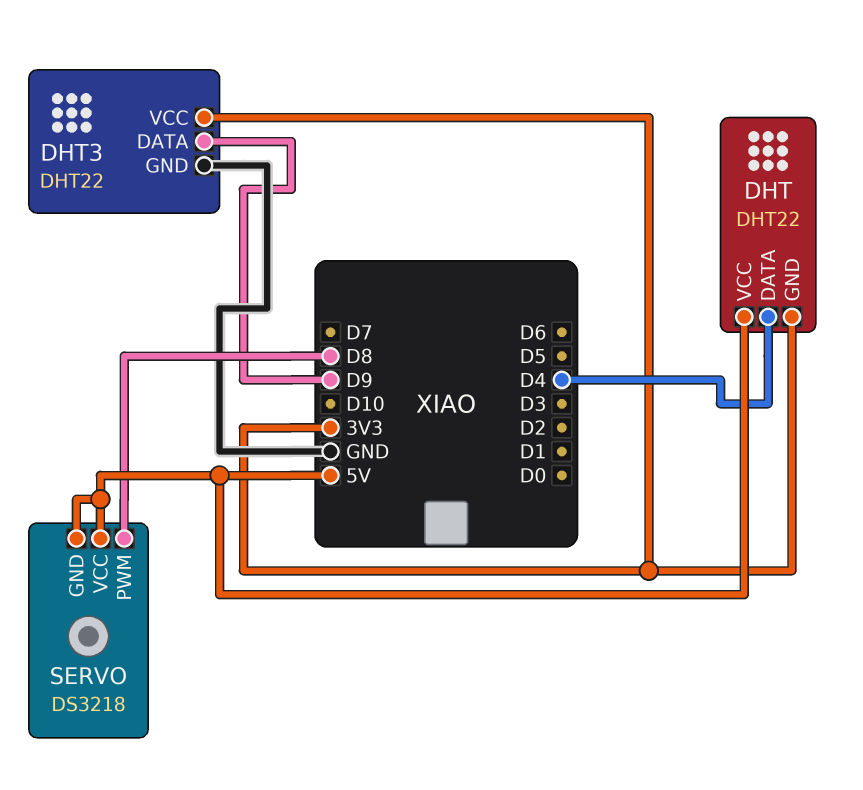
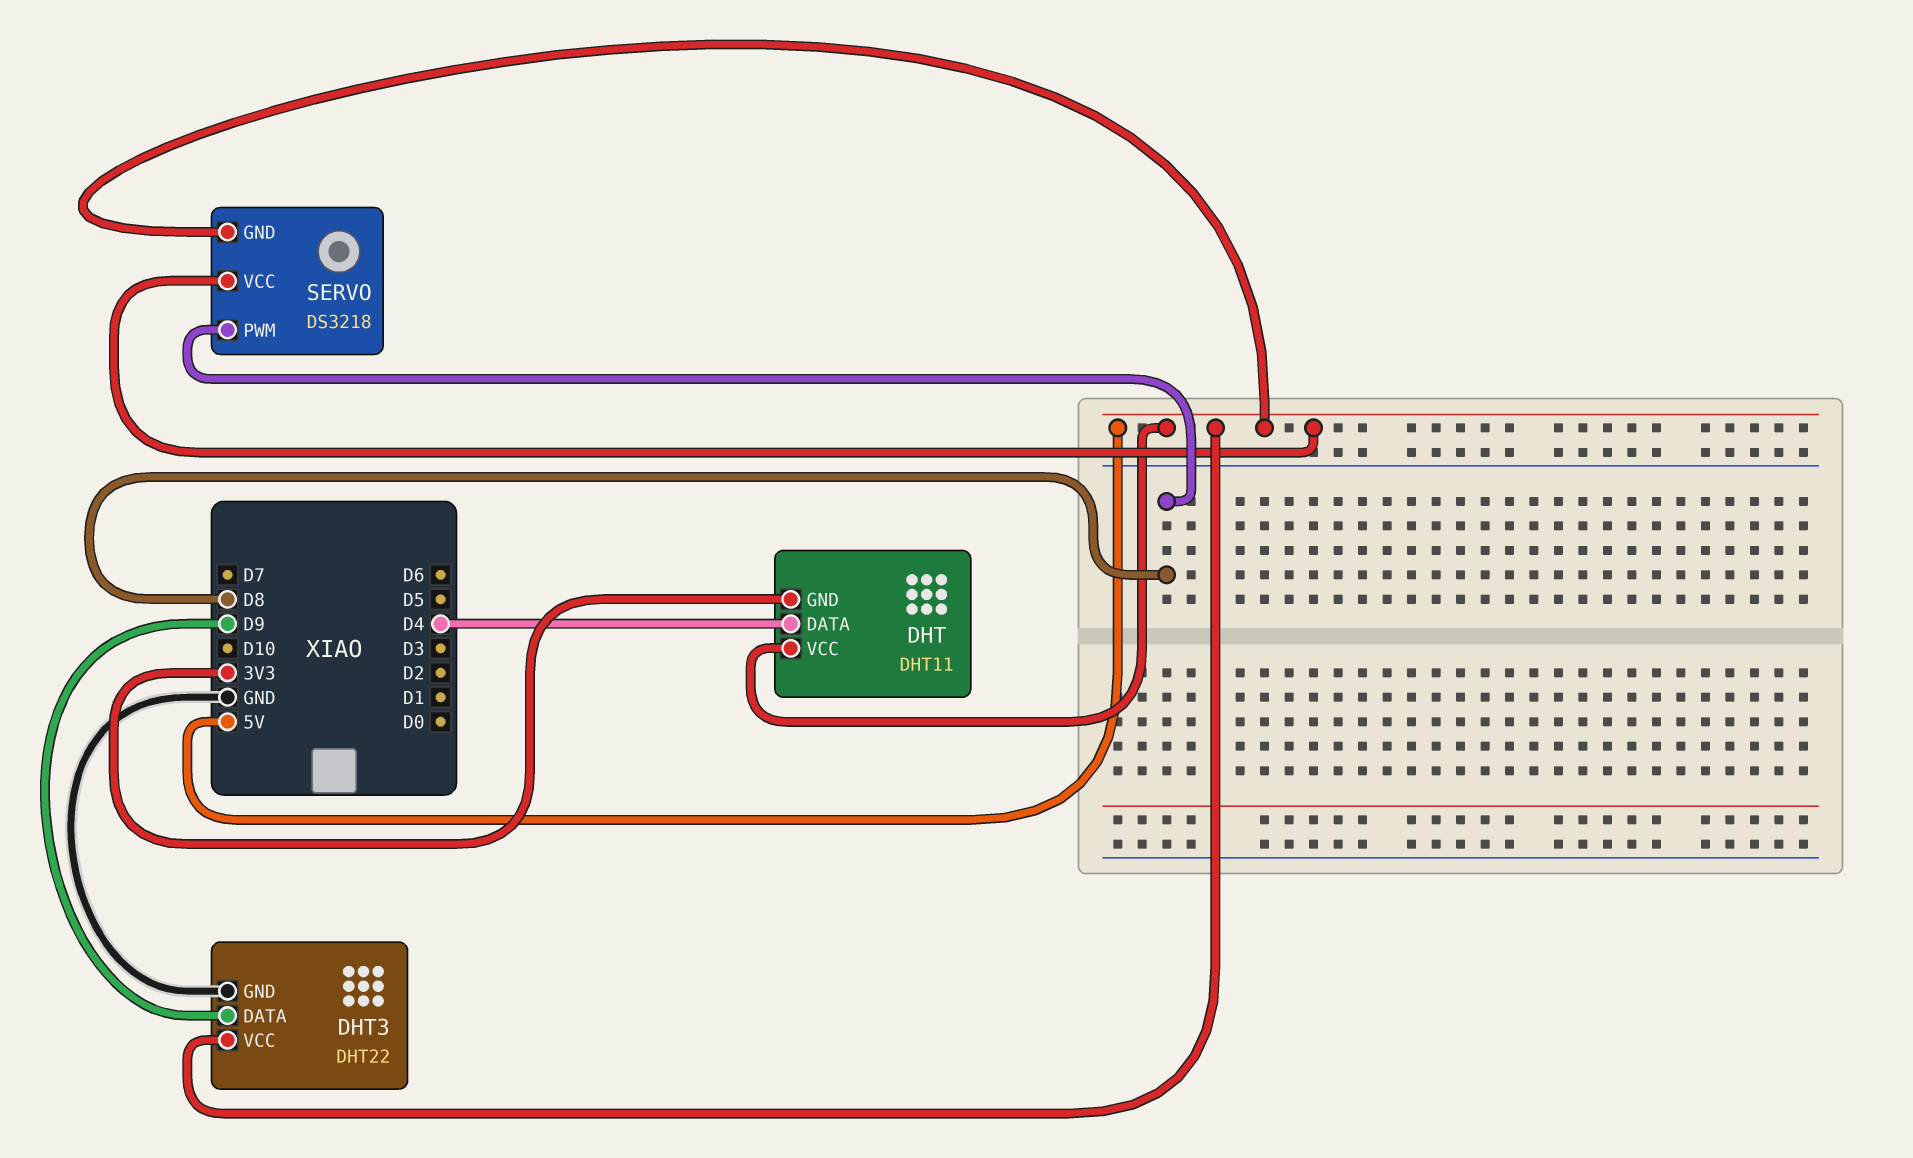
DHT: DHT22 -> DHT11
DHT3 pin VCC: 3V3 -> 5V

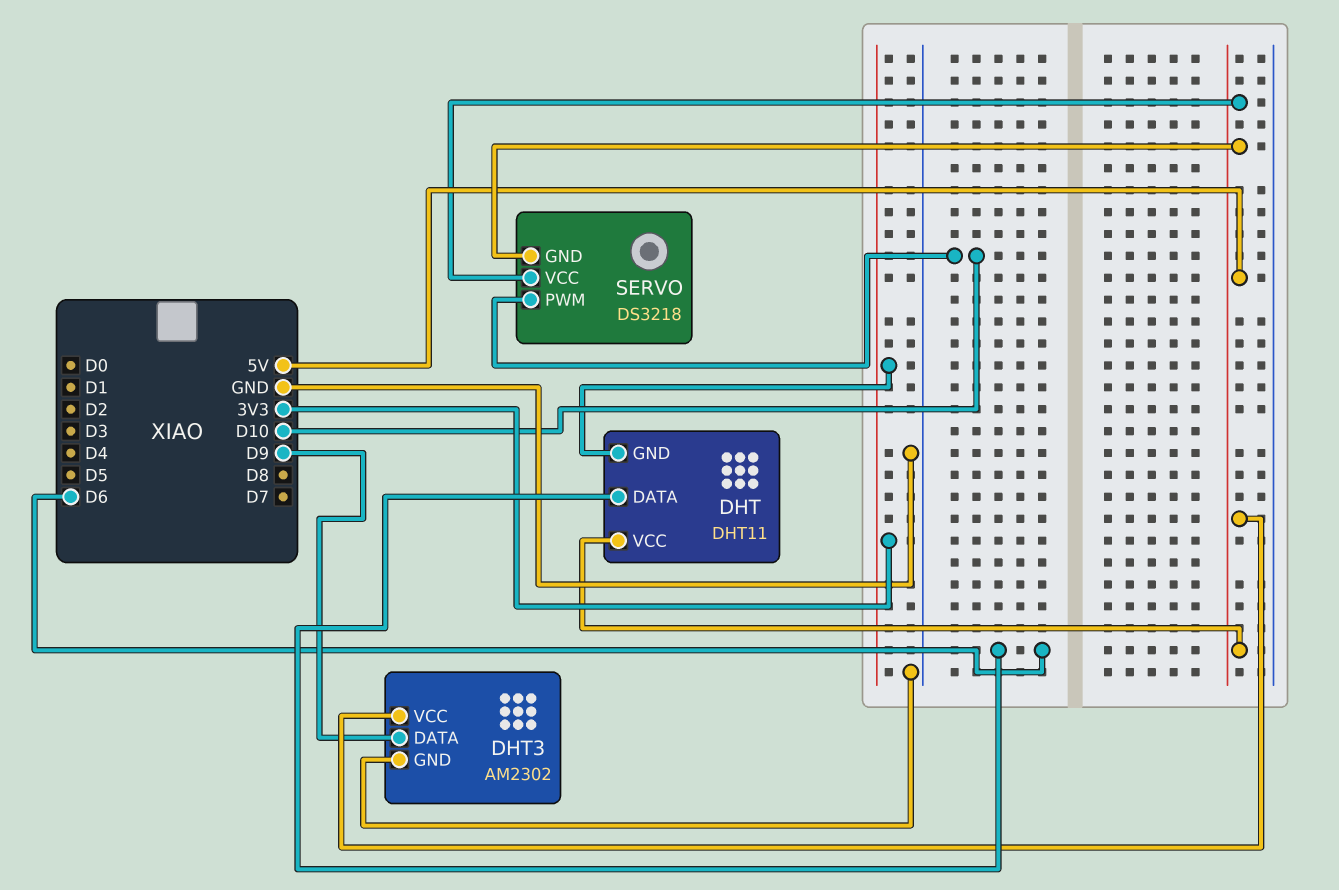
DHT pin DATA: D4 -> D6
DHT3: DHT22 -> AM2302
SERVO pin PWM: D8 -> D10

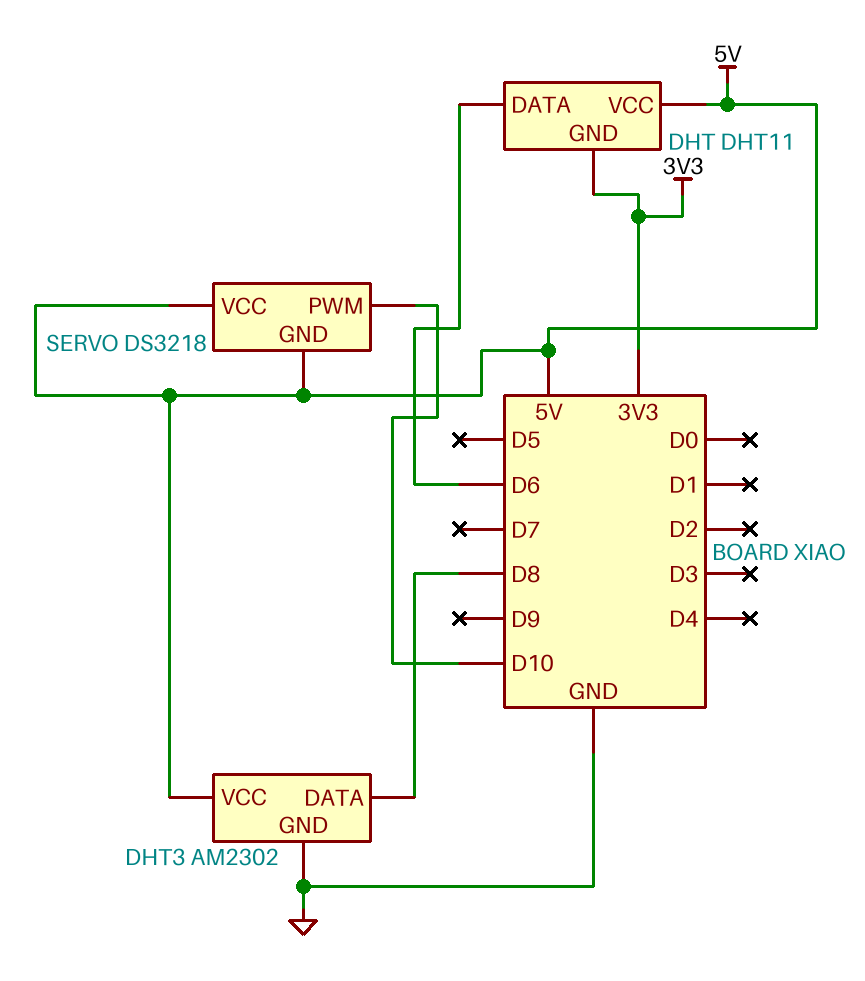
DHT3 pin DATA: D9 -> D8

